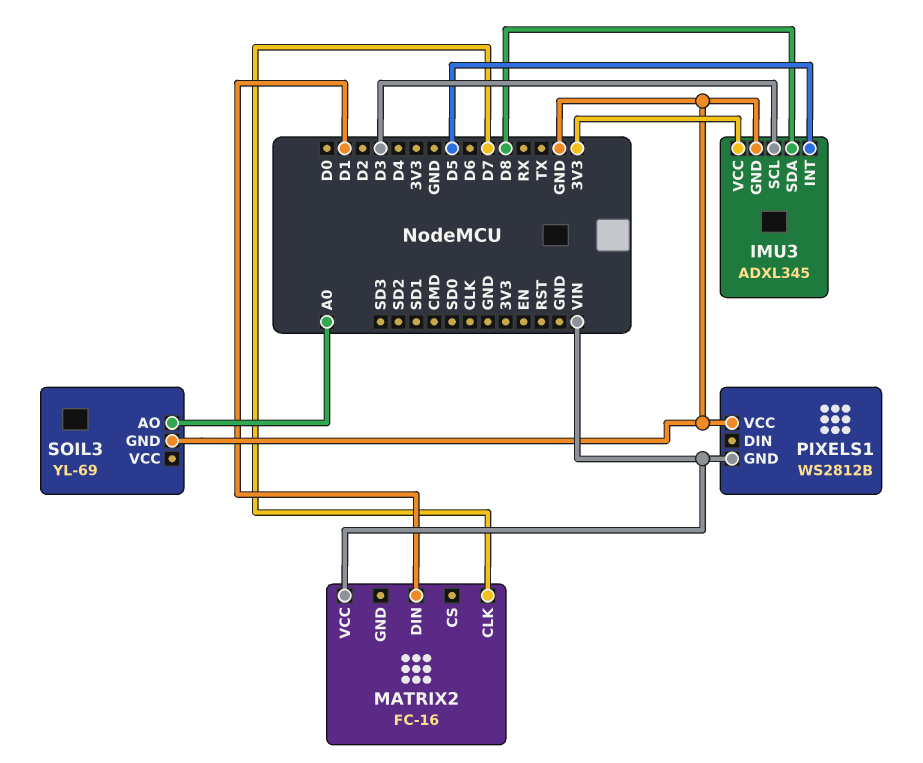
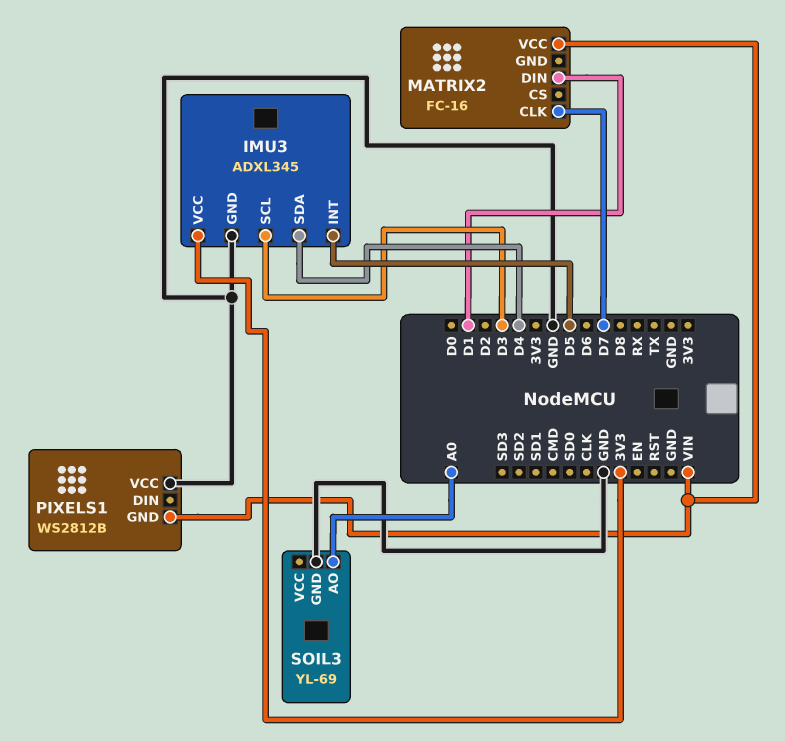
IMU3 pin SDA: D8 -> D4

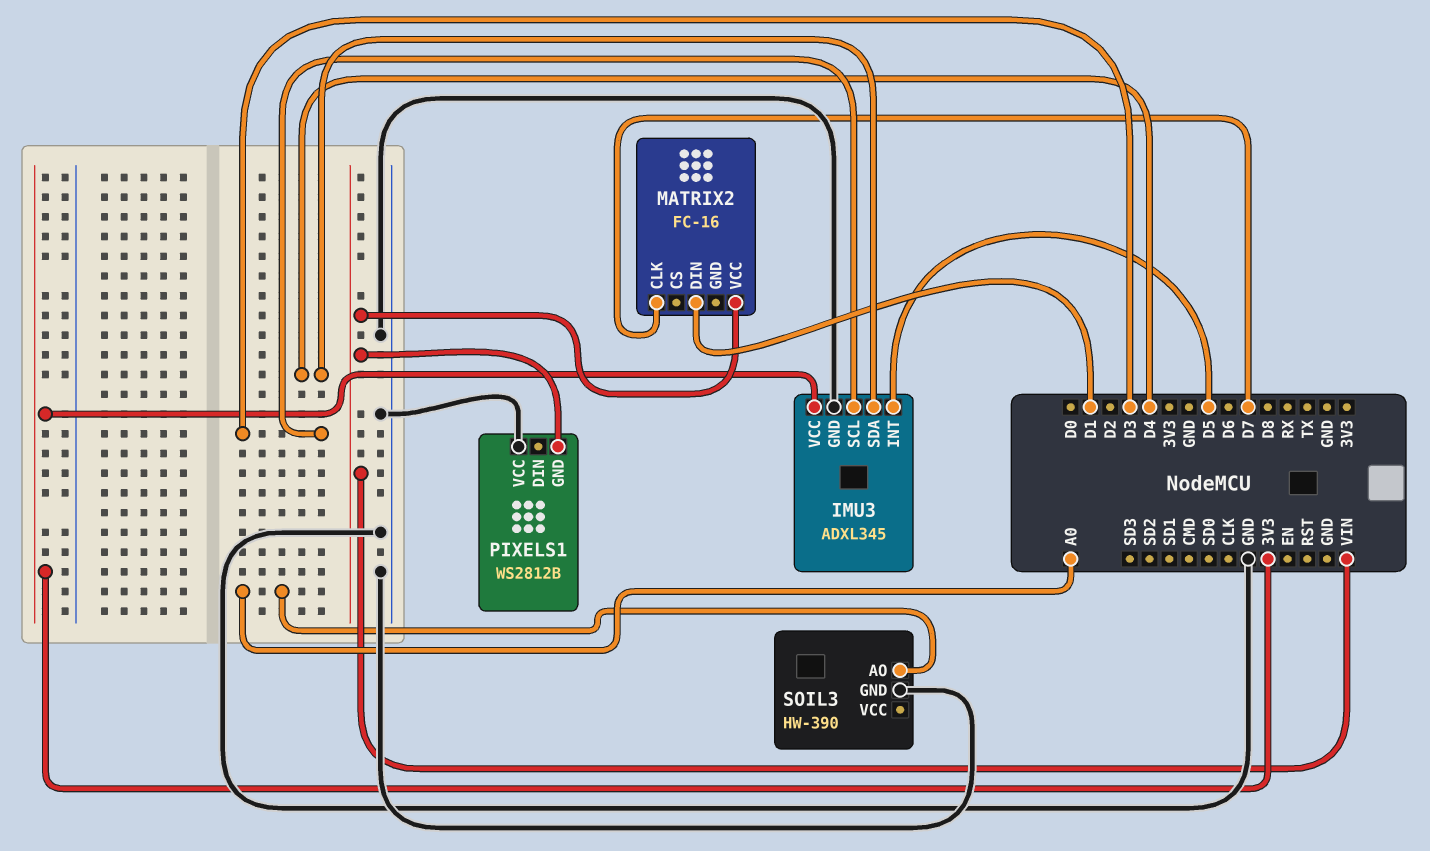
SOIL3: YL-69 -> HW-390

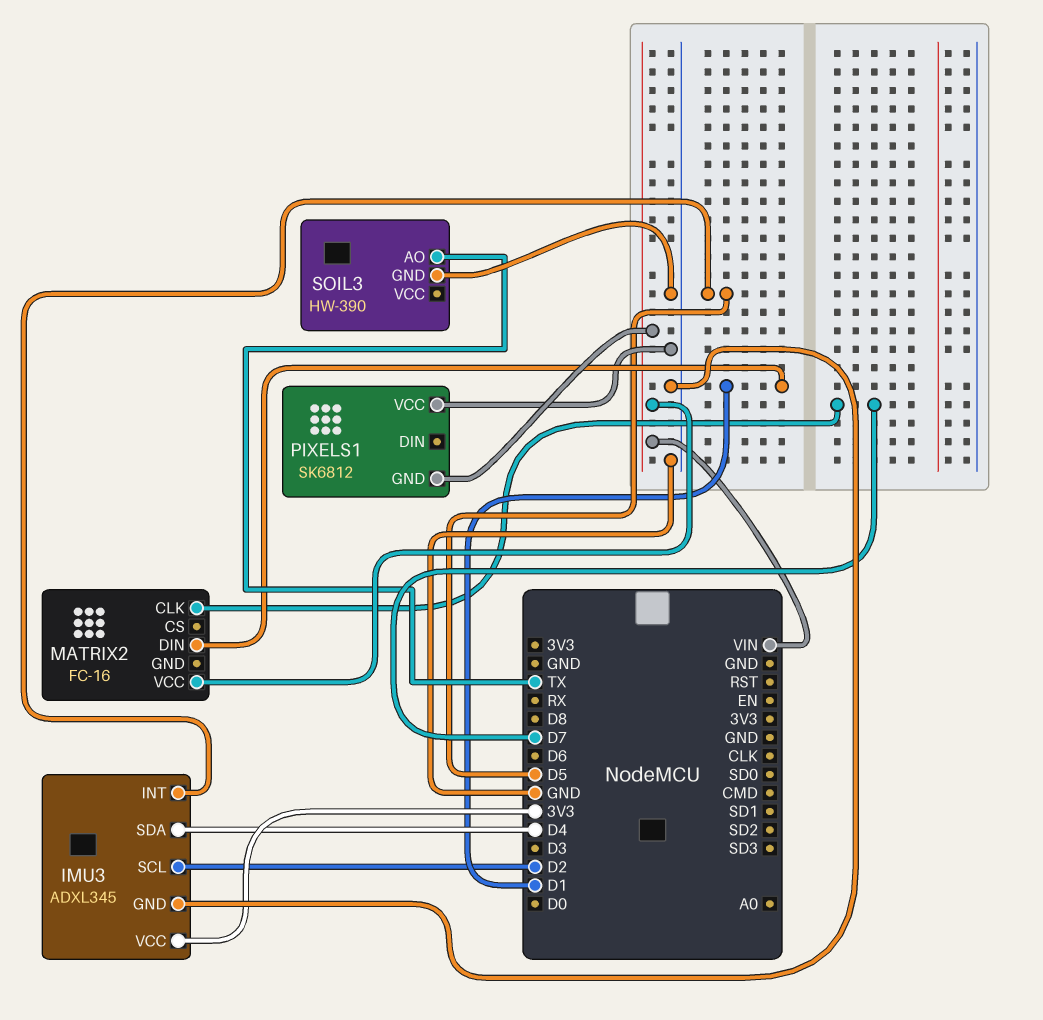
IMU3 pin SCL: D3 -> D2
PIXELS1: WS2812B -> SK6812
SOIL3 pin AO: A0 -> TX

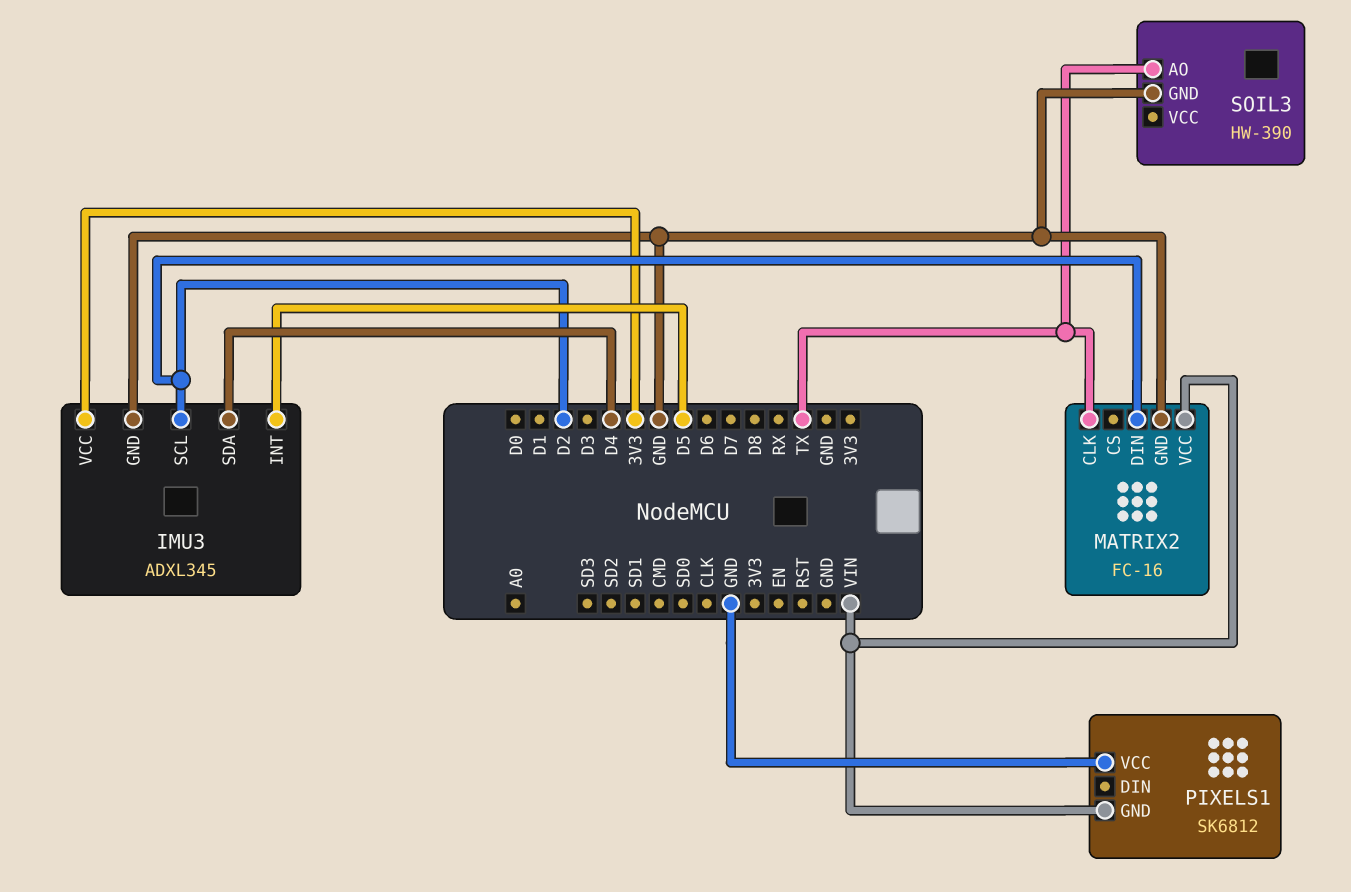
MATRIX2 pin CLK: D7 -> TX
MATRIX2 pin DIN: D1 -> D2
MATRIX2 pin GND: none -> GND

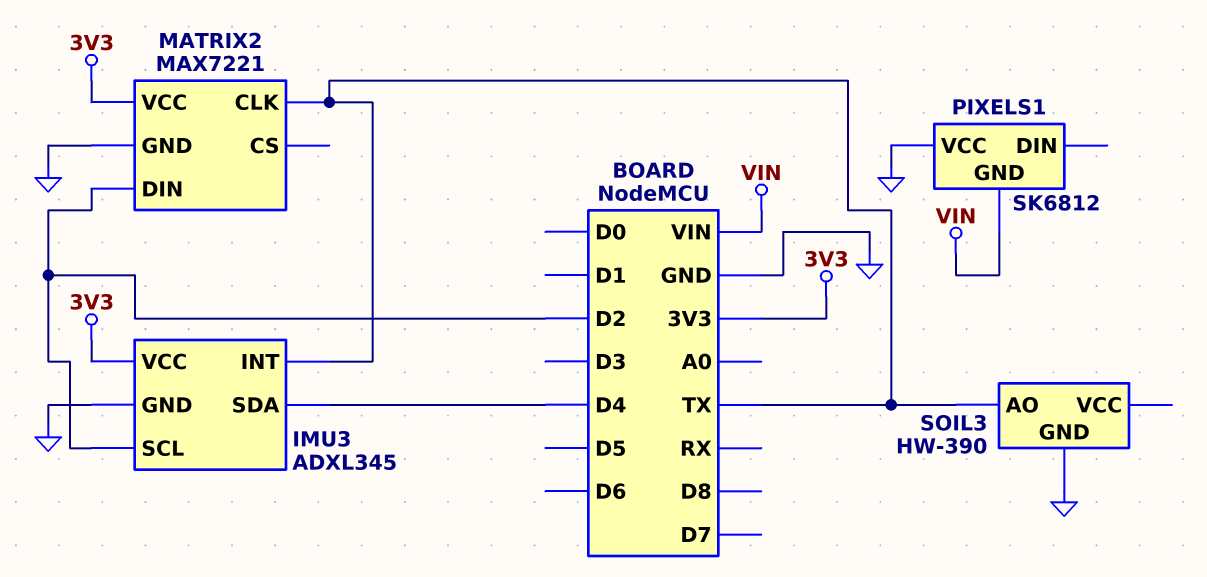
IMU3 pin INT: D5 -> TX
MATRIX2: FC-16 -> MAX7221
MATRIX2 pin VCC: VIN -> 3V3

